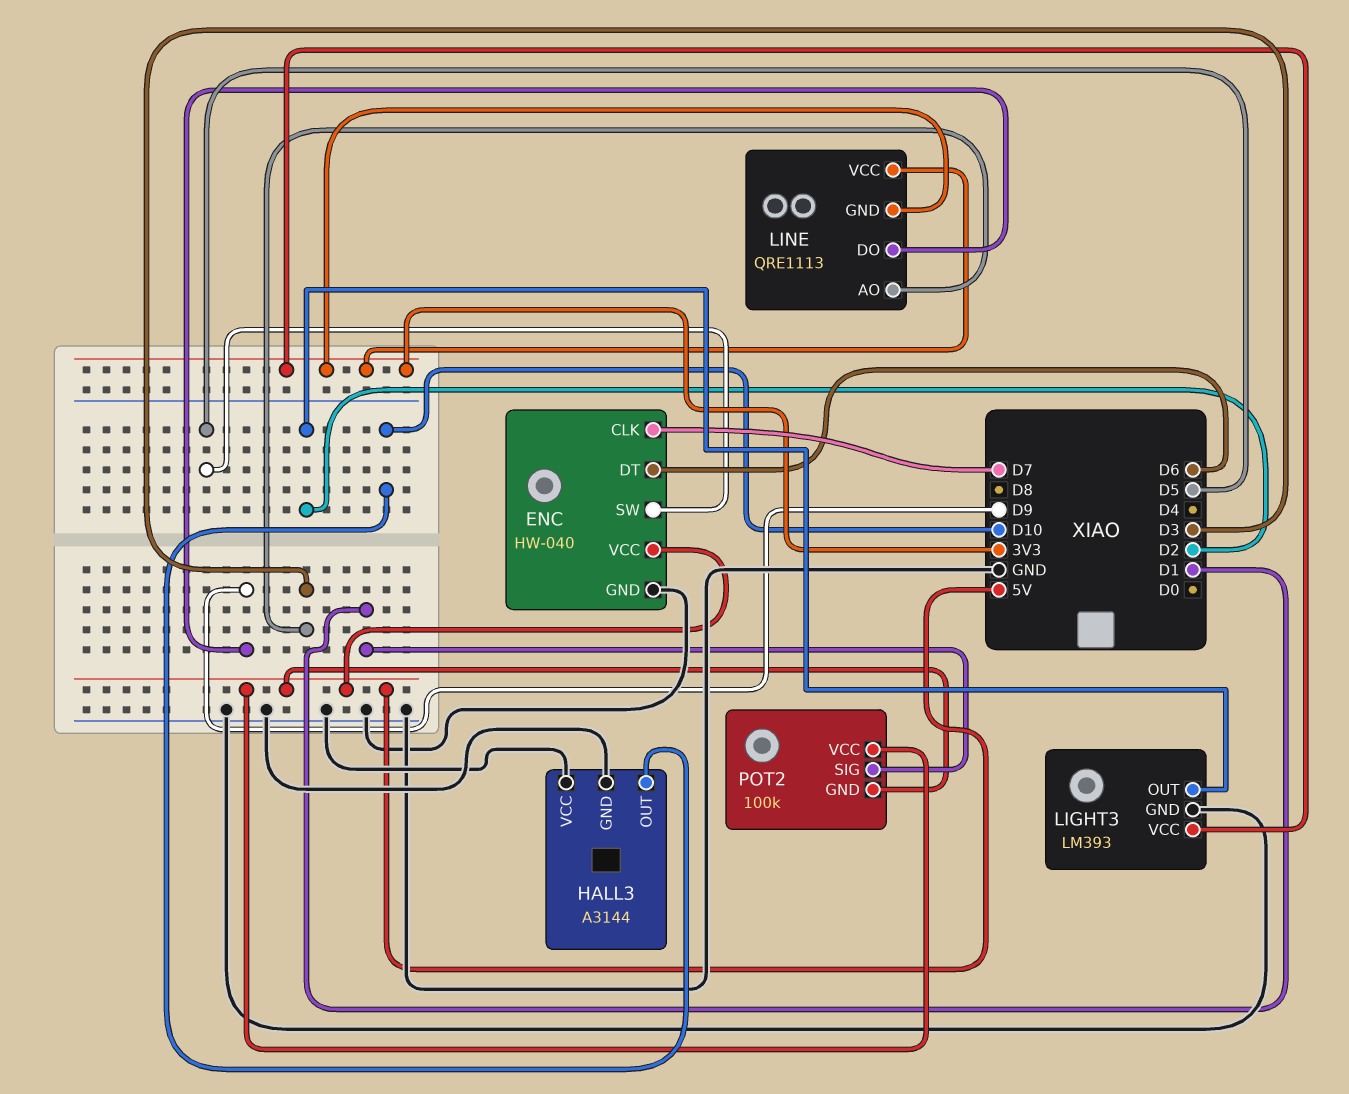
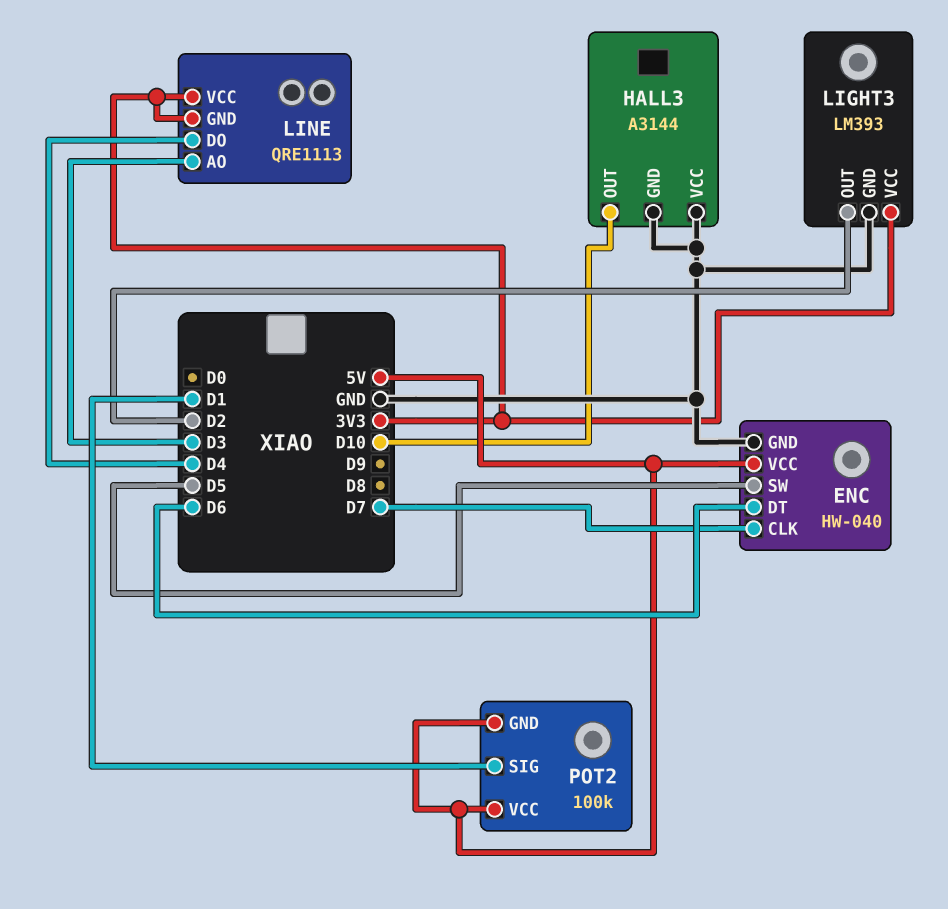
LINE pin DO: D9 -> D4

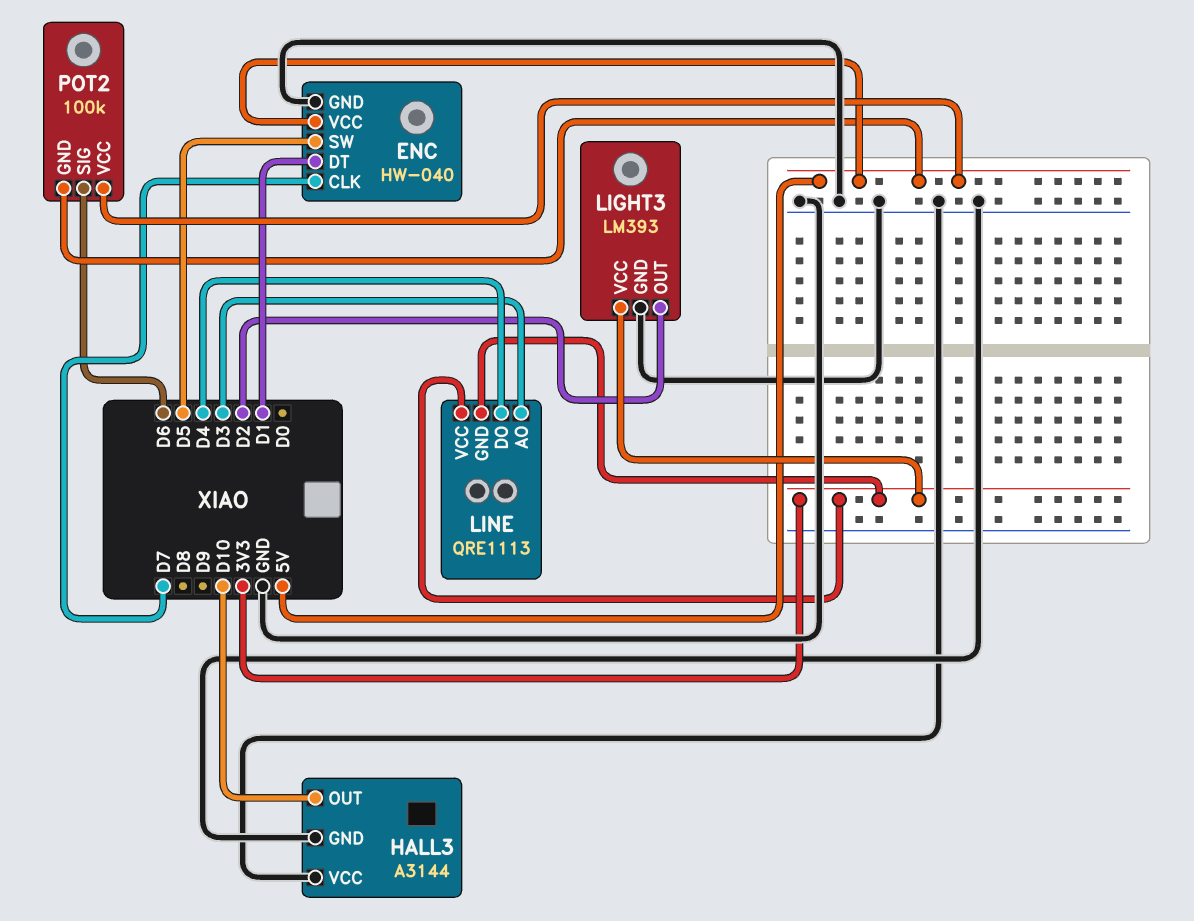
ENC pin DT: D6 -> D1
POT2 pin SIG: D1 -> D6

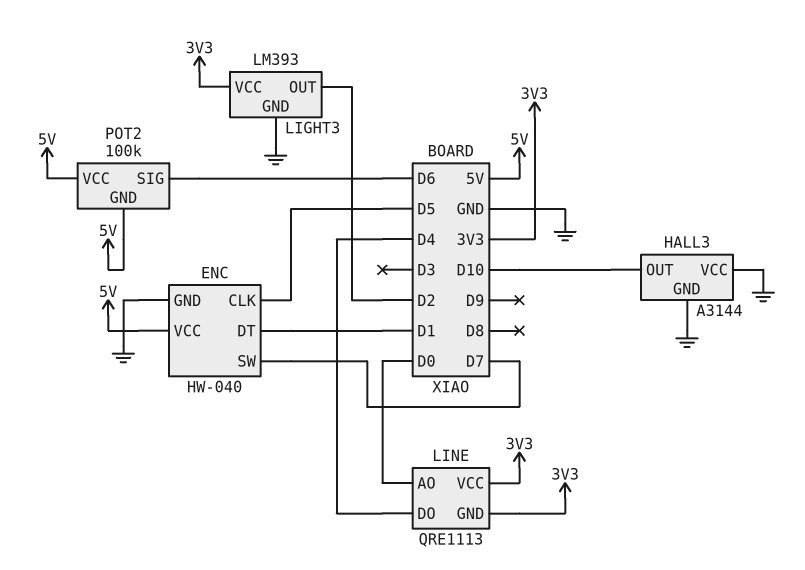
ENC pin CLK: D7 -> D5
ENC pin SW: D5 -> D7
LINE pin AO: D3 -> D0

